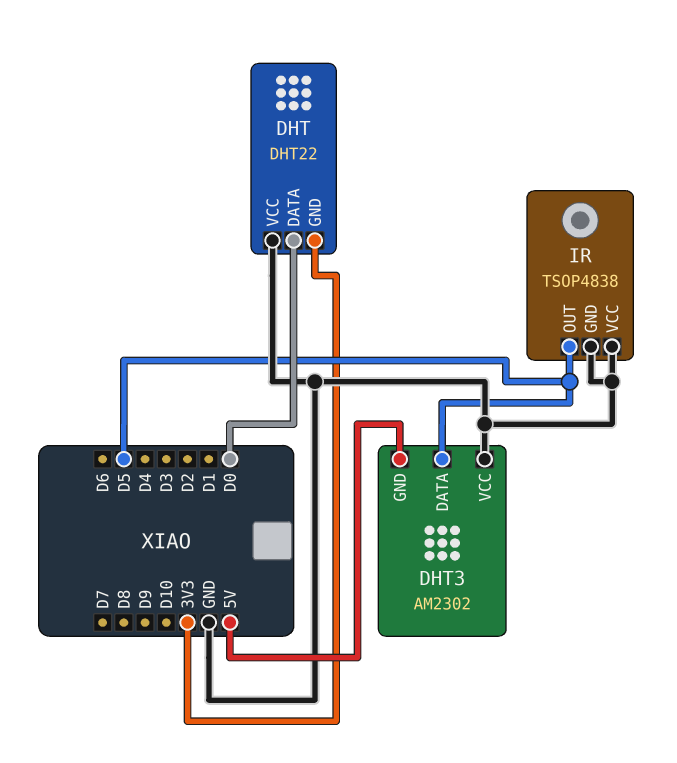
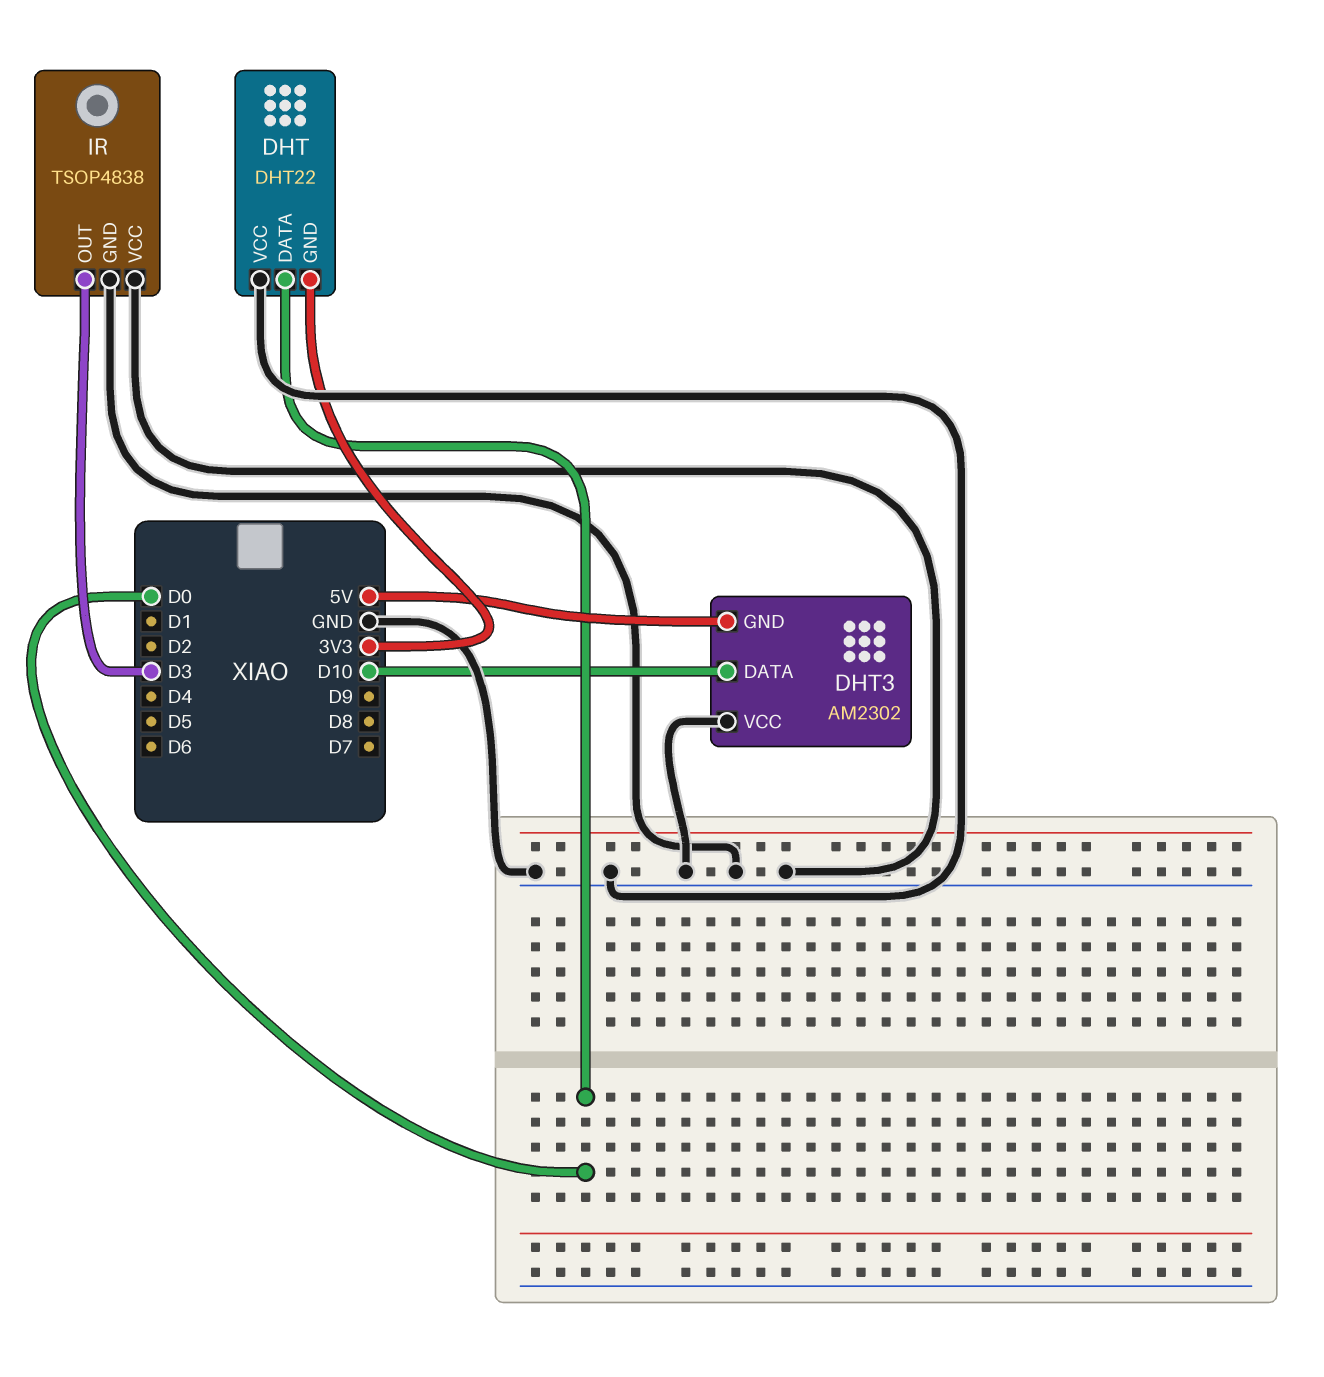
DHT3 pin DATA: D5 -> D10
IR pin OUT: D5 -> D3

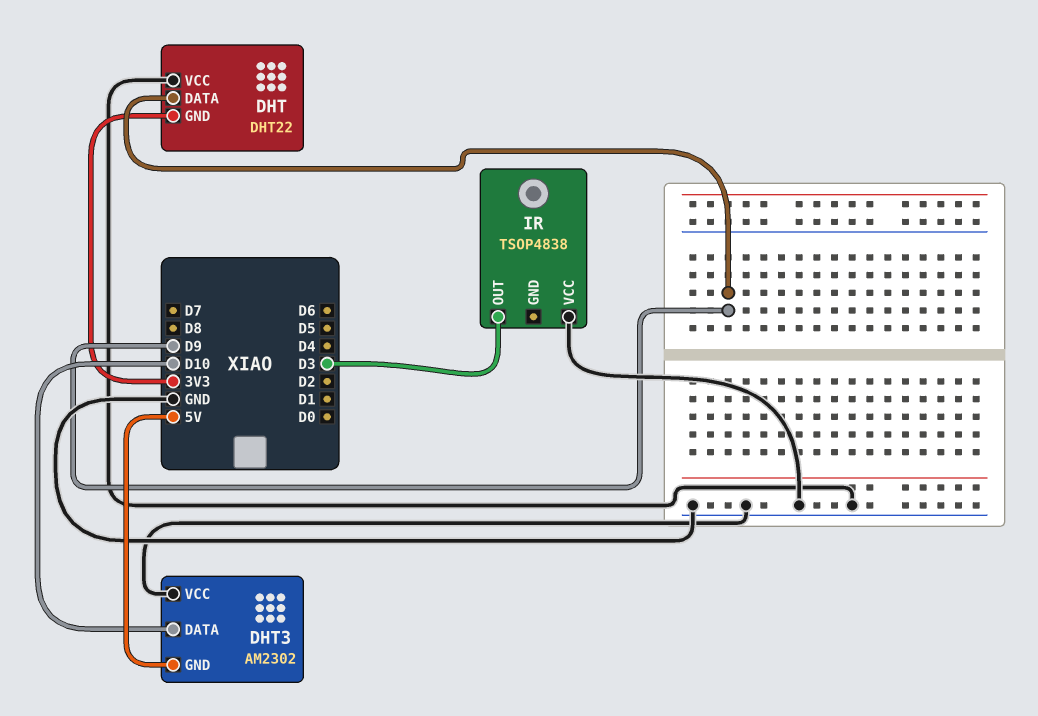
DHT pin DATA: D0 -> D9
IR pin GND: GND -> none

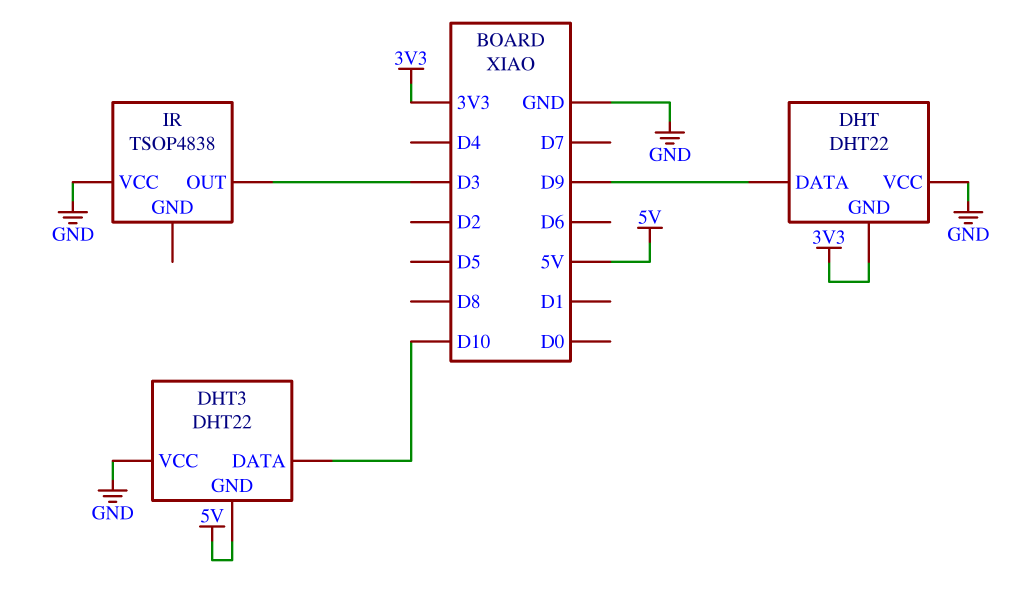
DHT3: AM2302 -> DHT22

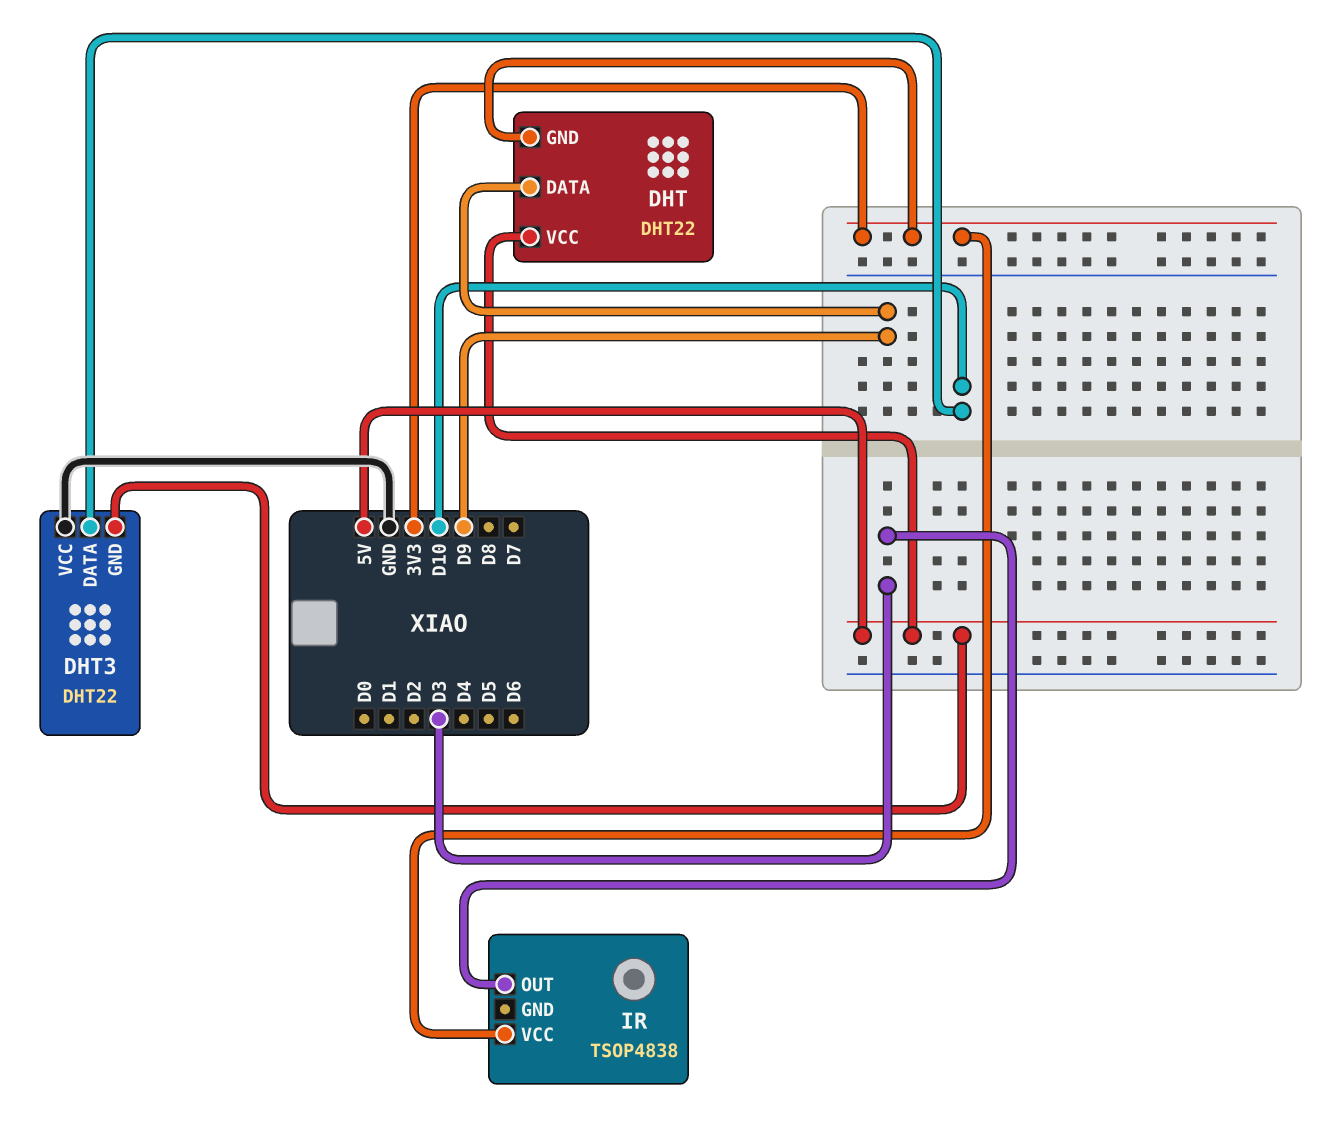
DHT pin VCC: GND -> 5V
IR pin VCC: GND -> 3V3

